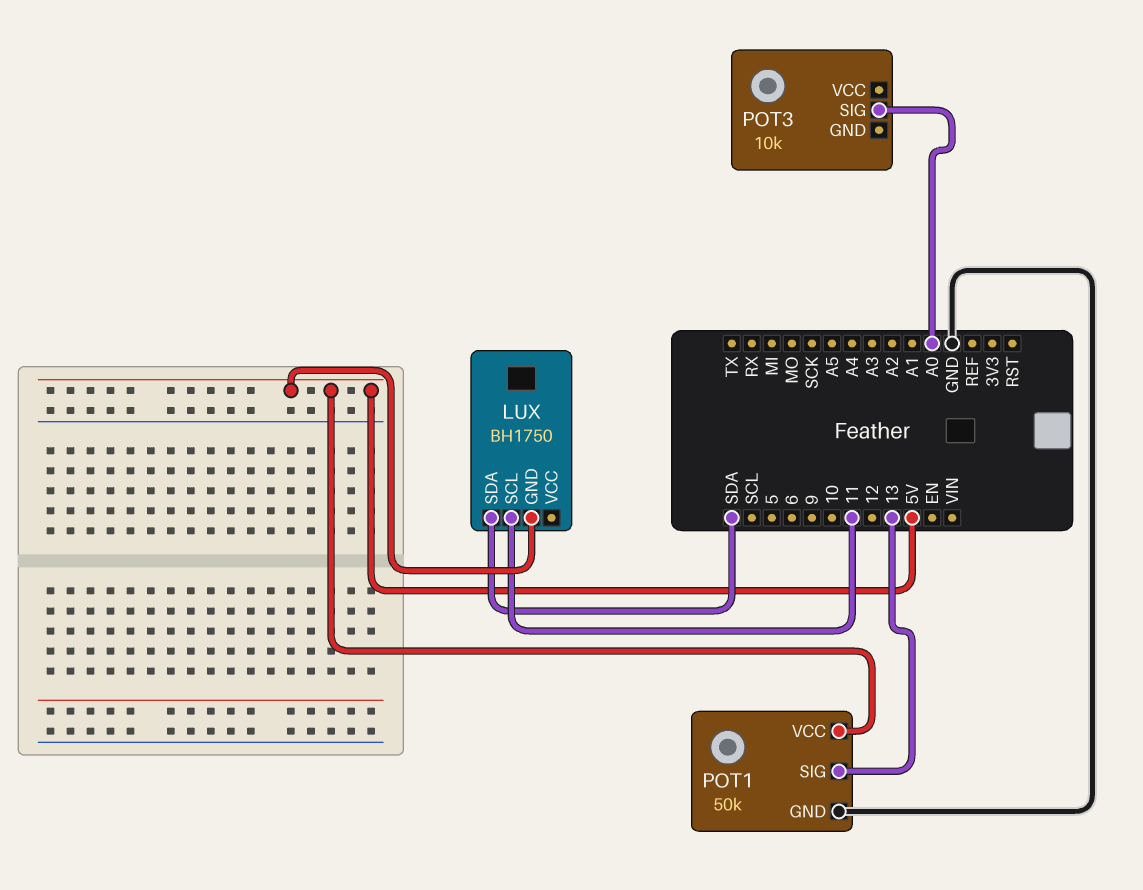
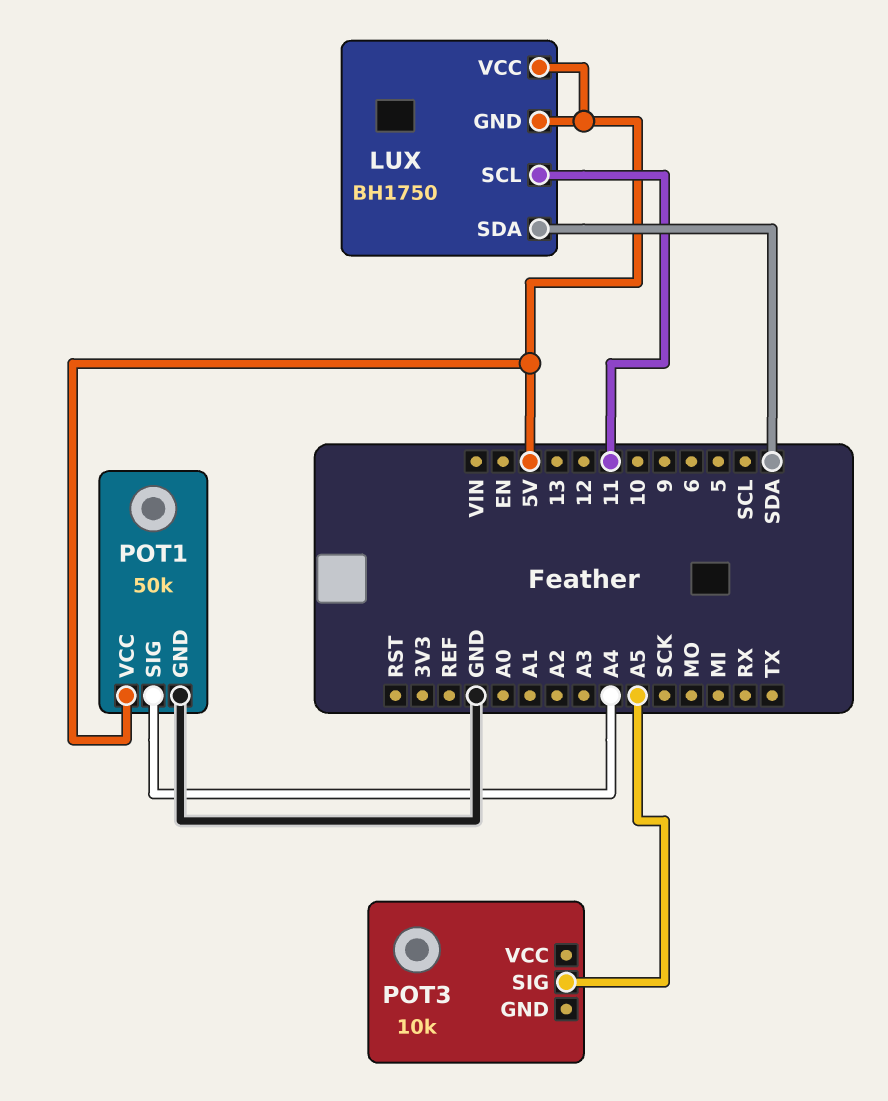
LUX pin VCC: none -> 5V
POT1 pin SIG: 13 -> A4
POT3 pin SIG: A0 -> A5

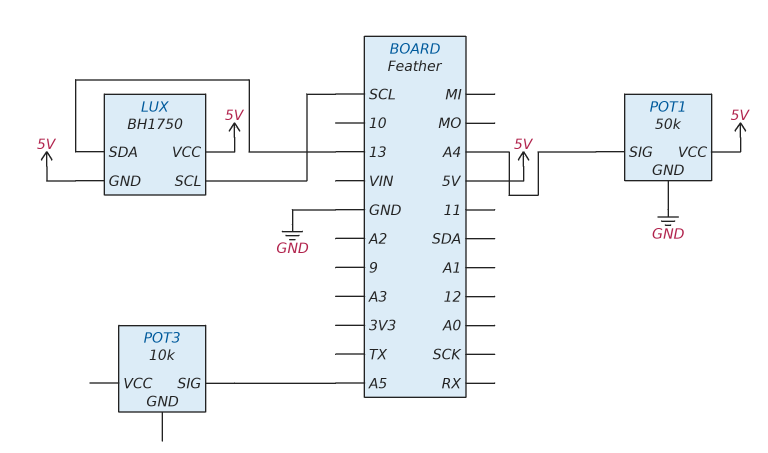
LUX pin SCL: 11 -> SCL
LUX pin SDA: SDA -> 13

